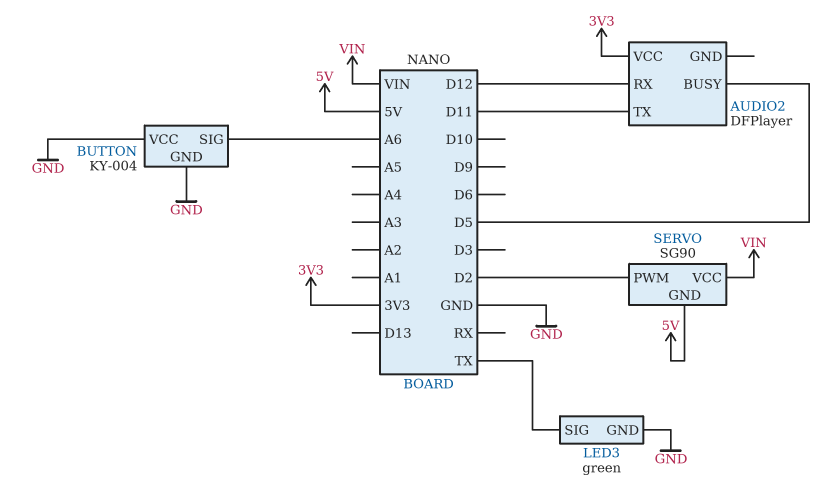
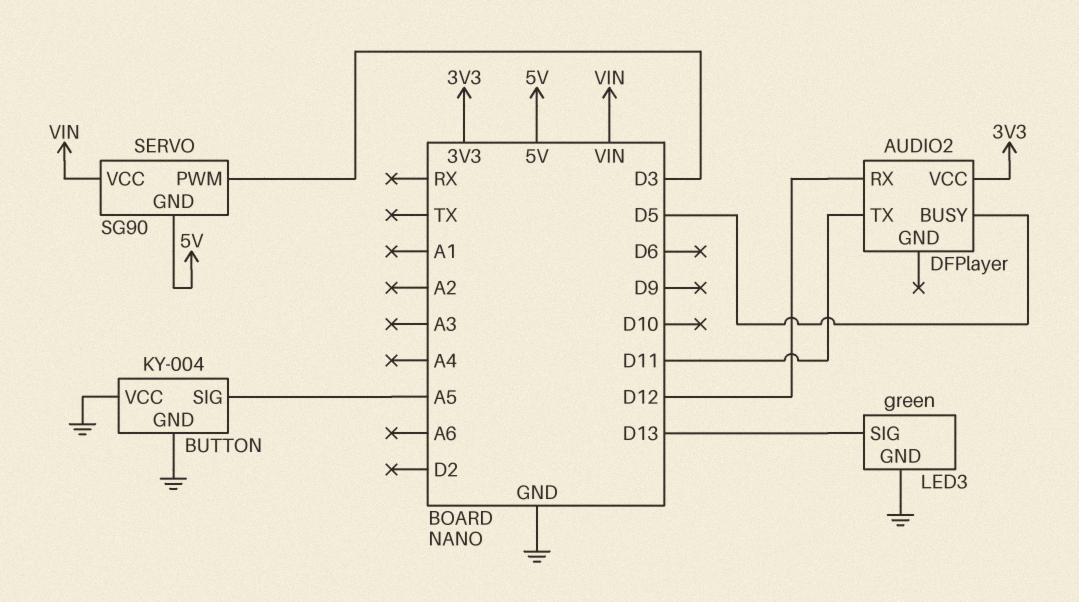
BUTTON pin SIG: A6 -> A5
LED3 pin SIG: TX -> D13
SERVO pin PWM: D2 -> D3

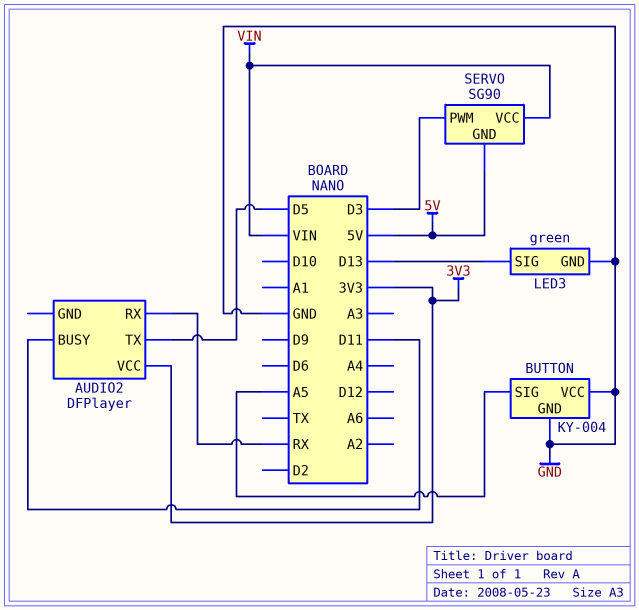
AUDIO2 pin BUSY: D5 -> D11
AUDIO2 pin RX: D12 -> RX
AUDIO2 pin TX: D11 -> D5

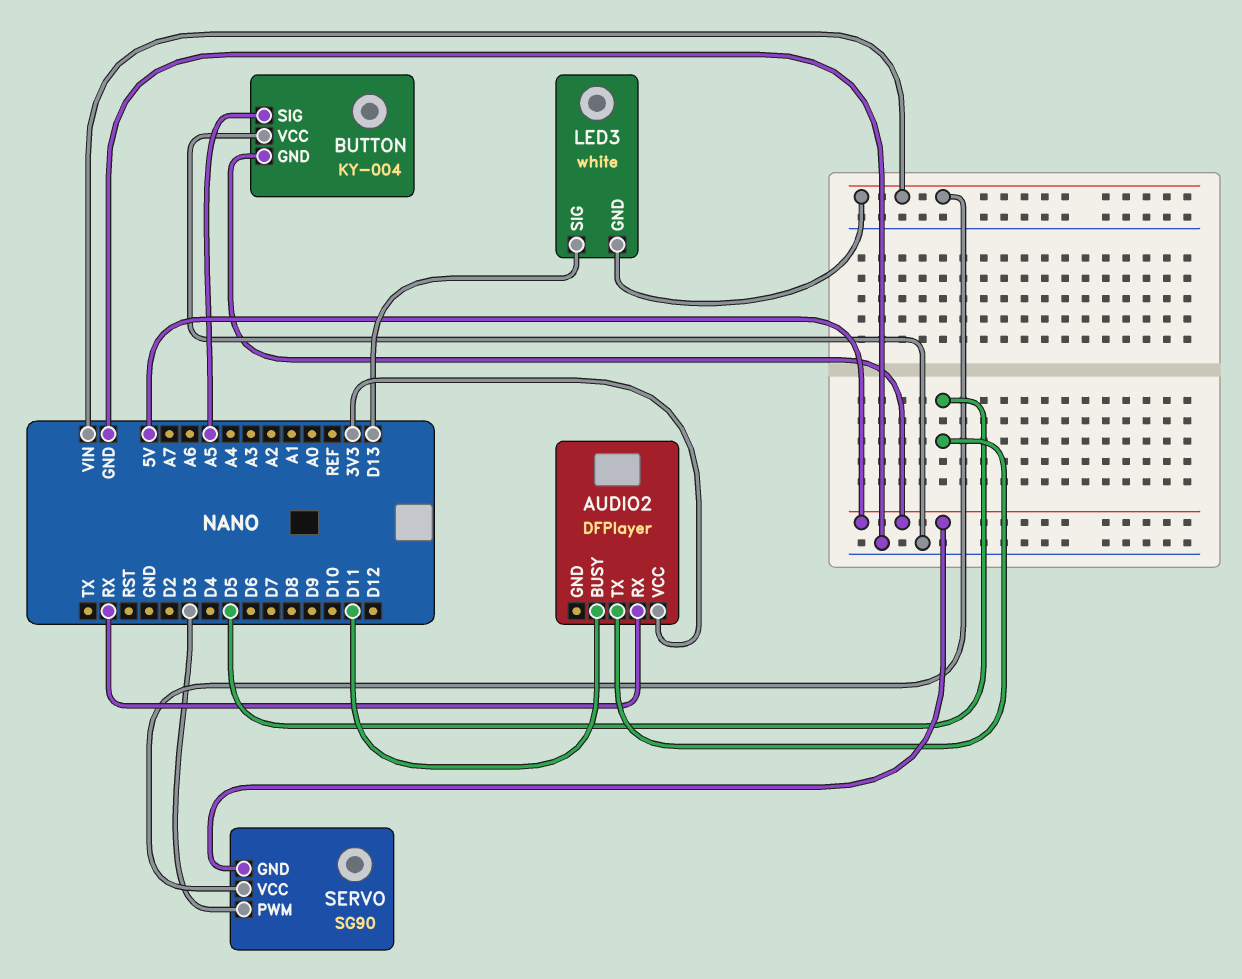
BUTTON pin GND: GND -> 5V
LED3: green -> white
LED3 pin GND: GND -> VIN

